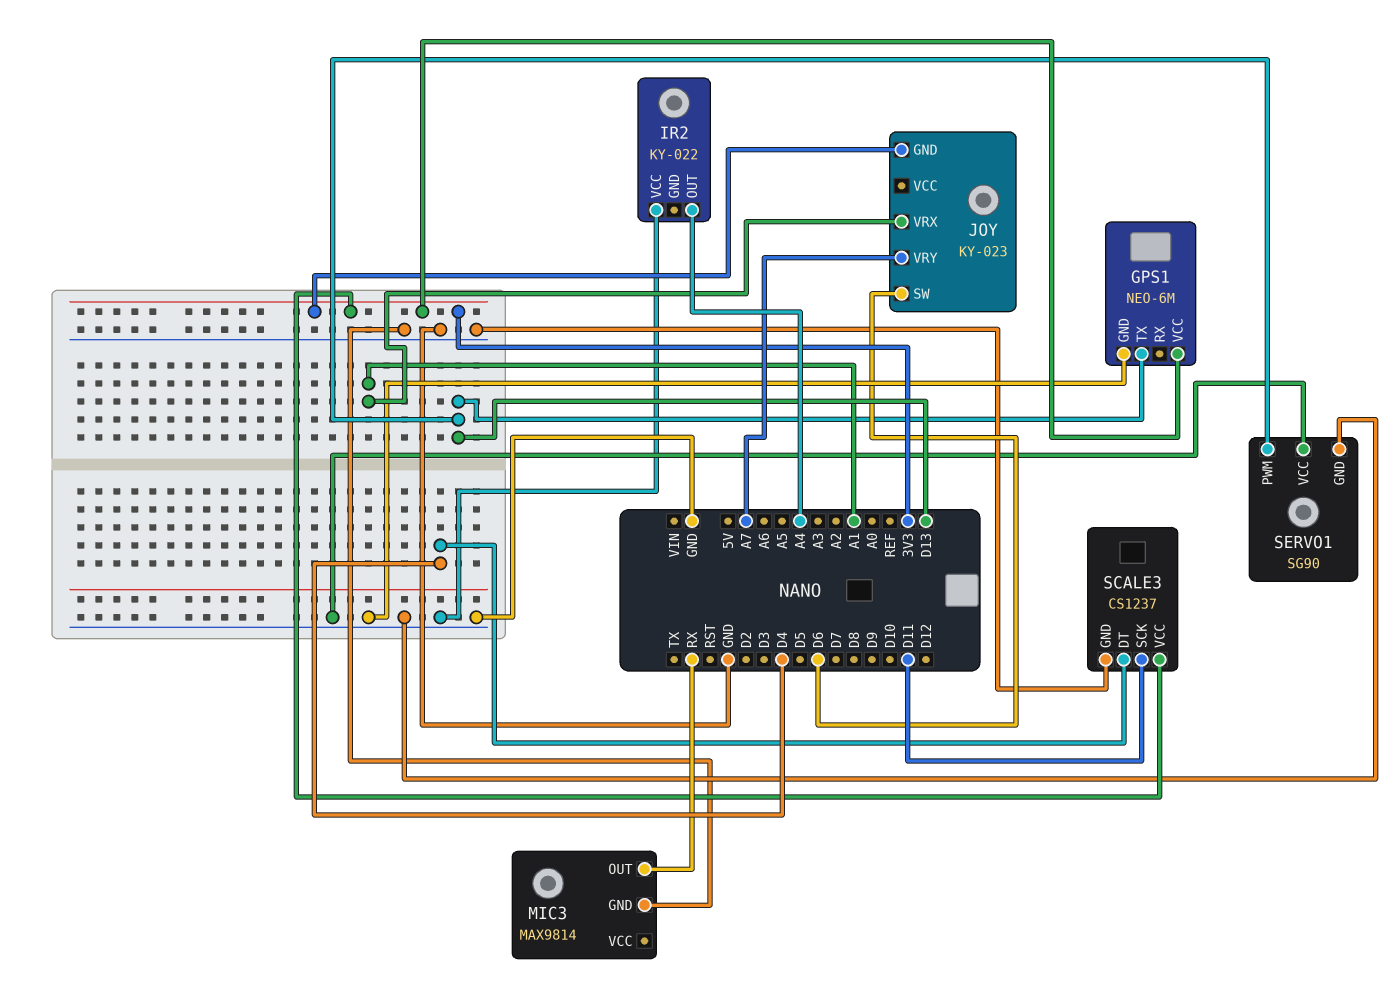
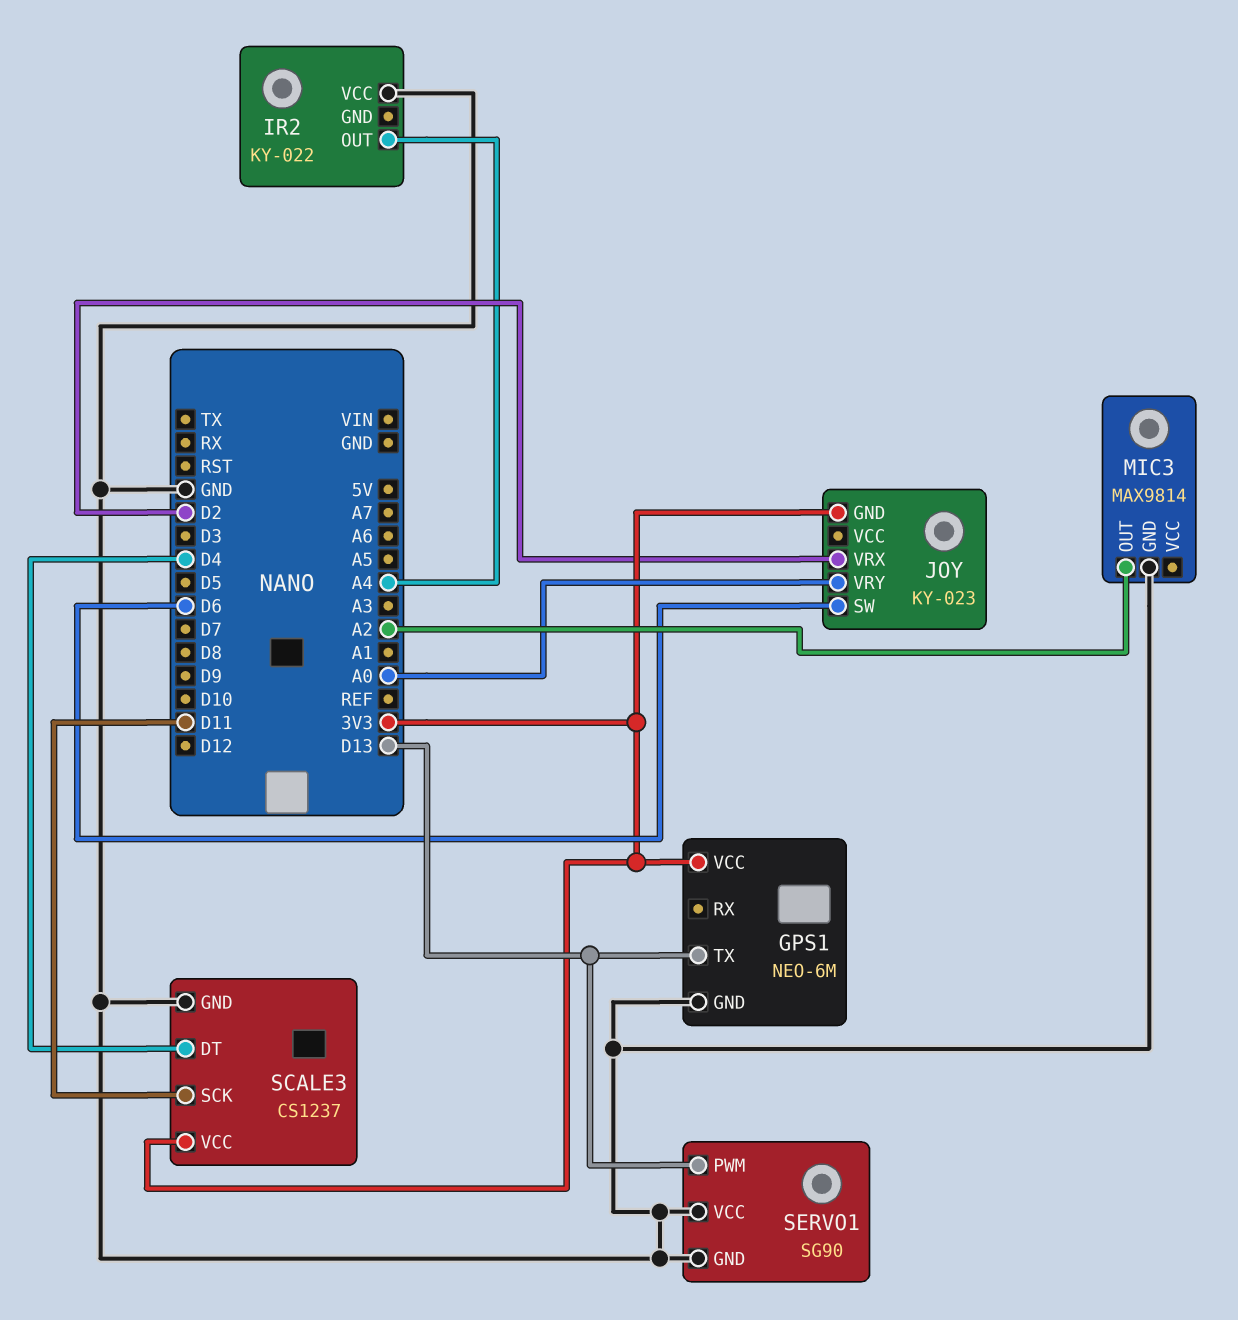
JOY pin VRX: A1 -> D2
JOY pin VRY: A7 -> A0
MIC3 pin OUT: RX -> A2

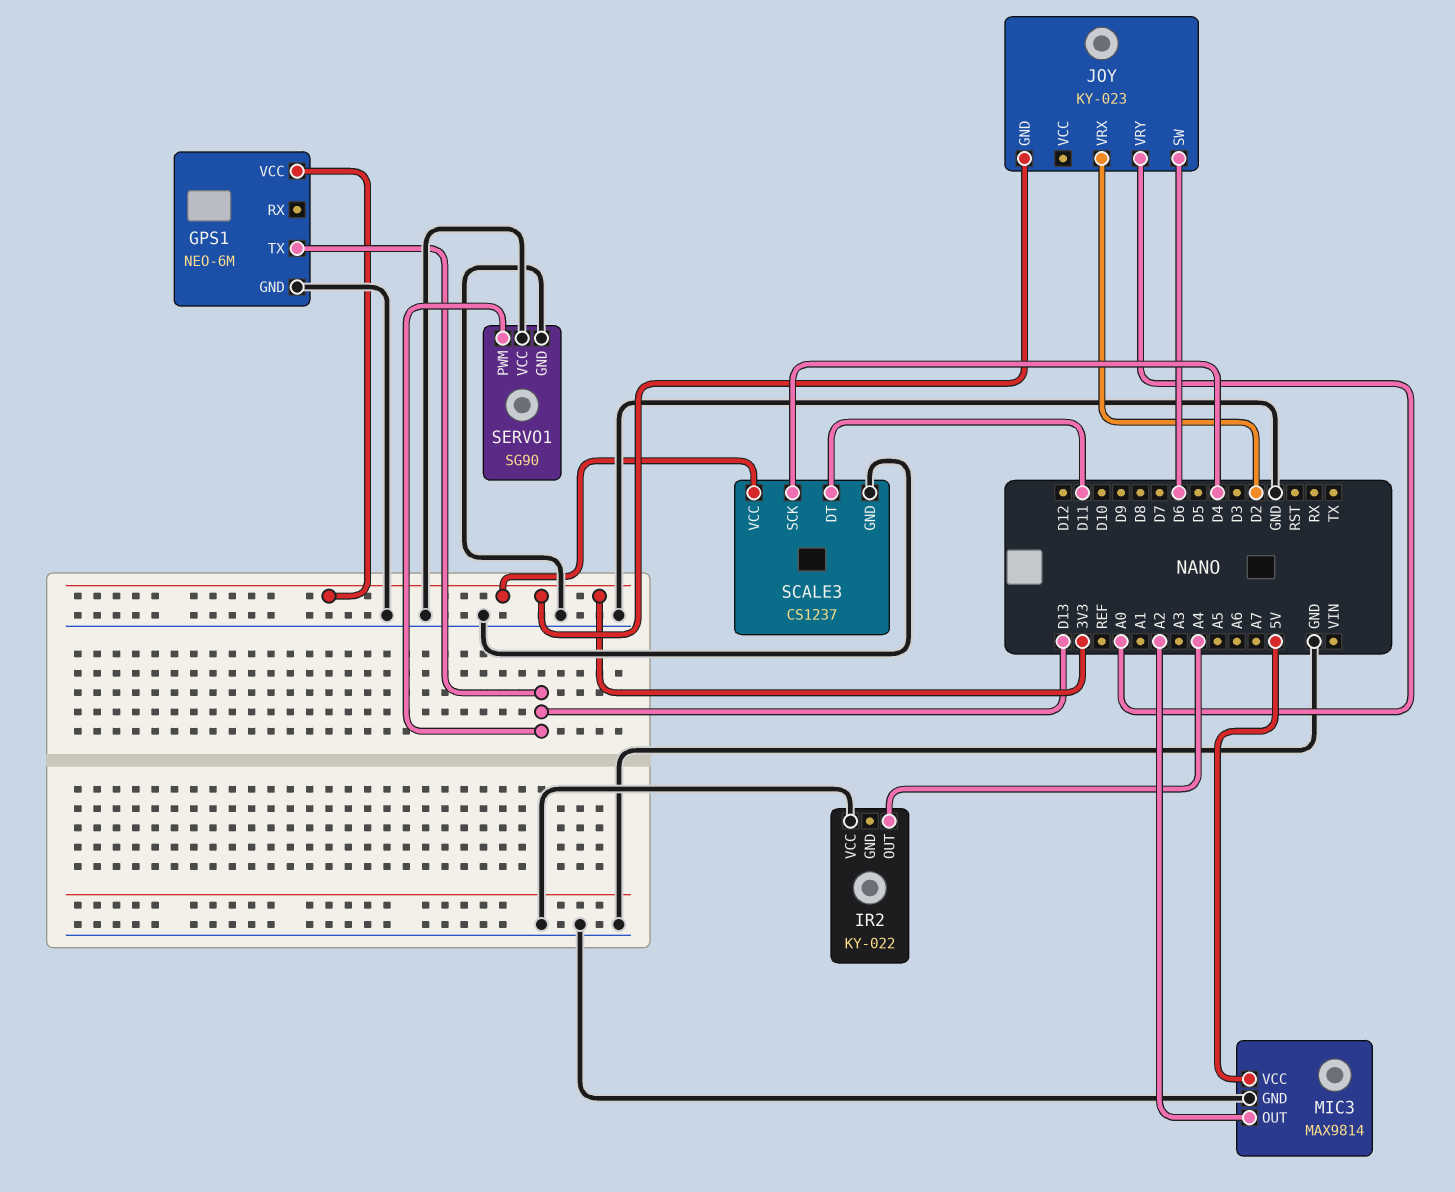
MIC3 pin VCC: none -> 5V
SCALE3 pin DT: D4 -> D11
SCALE3 pin SCK: D11 -> D4

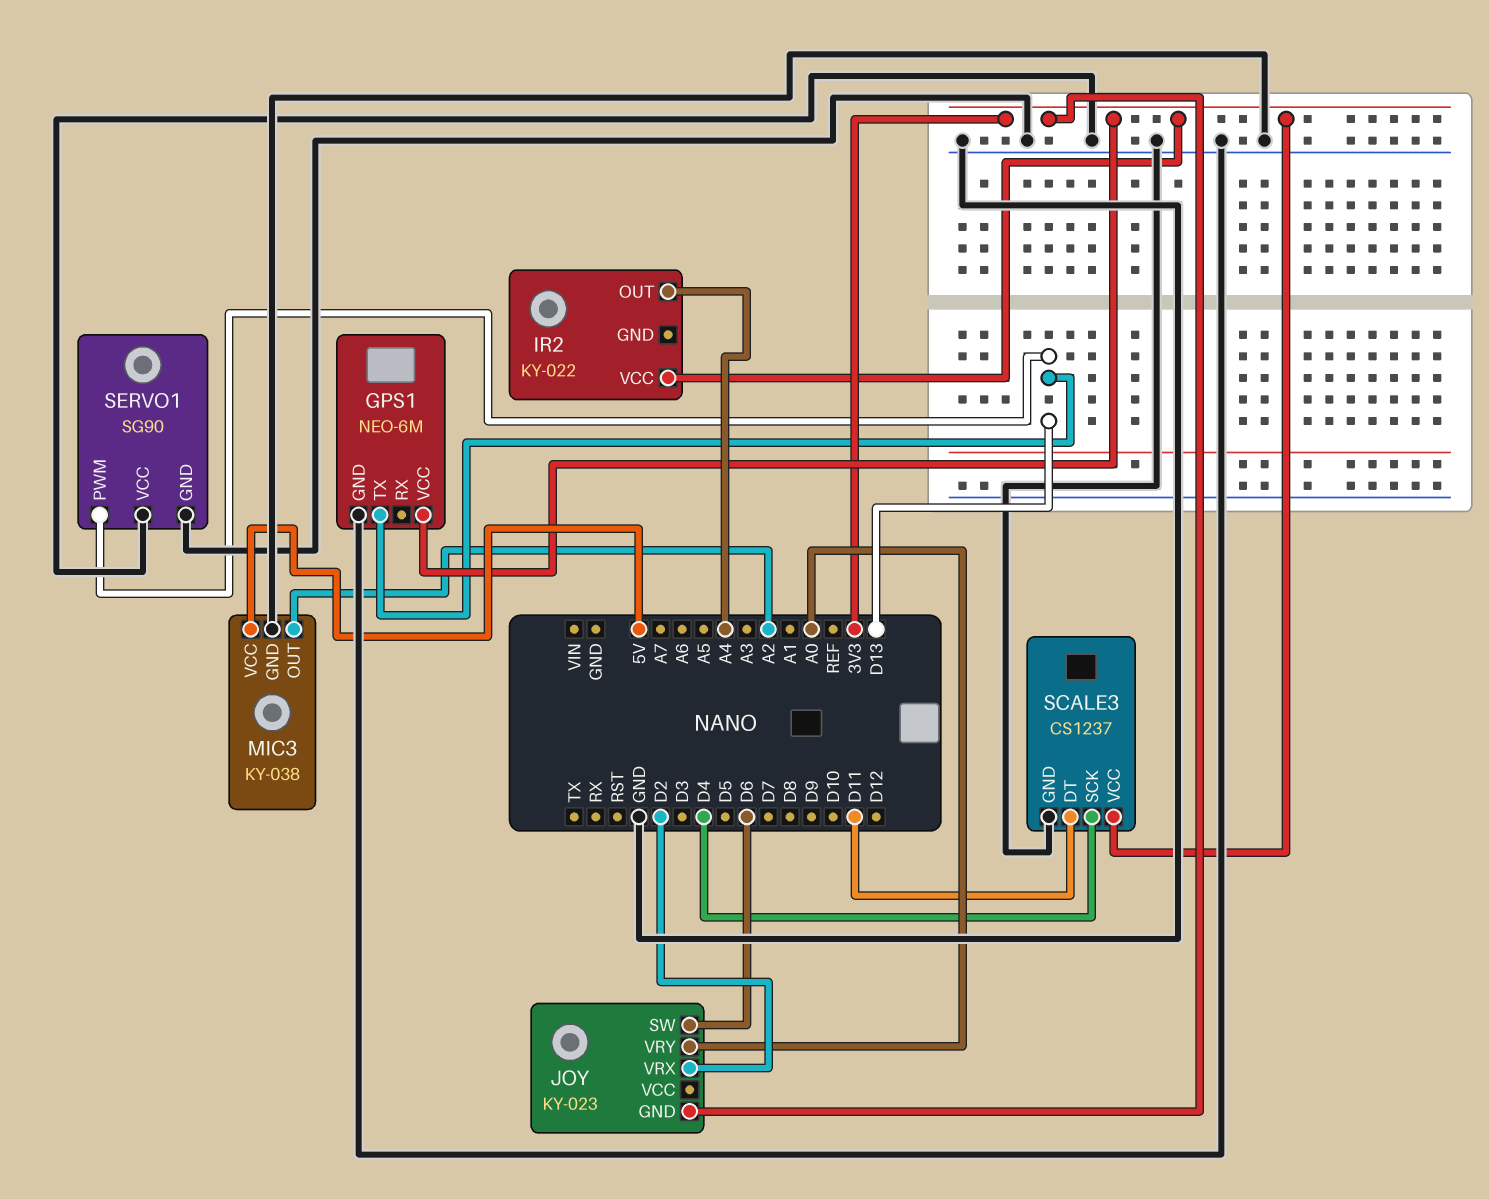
IR2 pin VCC: GND -> 3V3
MIC3: MAX9814 -> KY-038

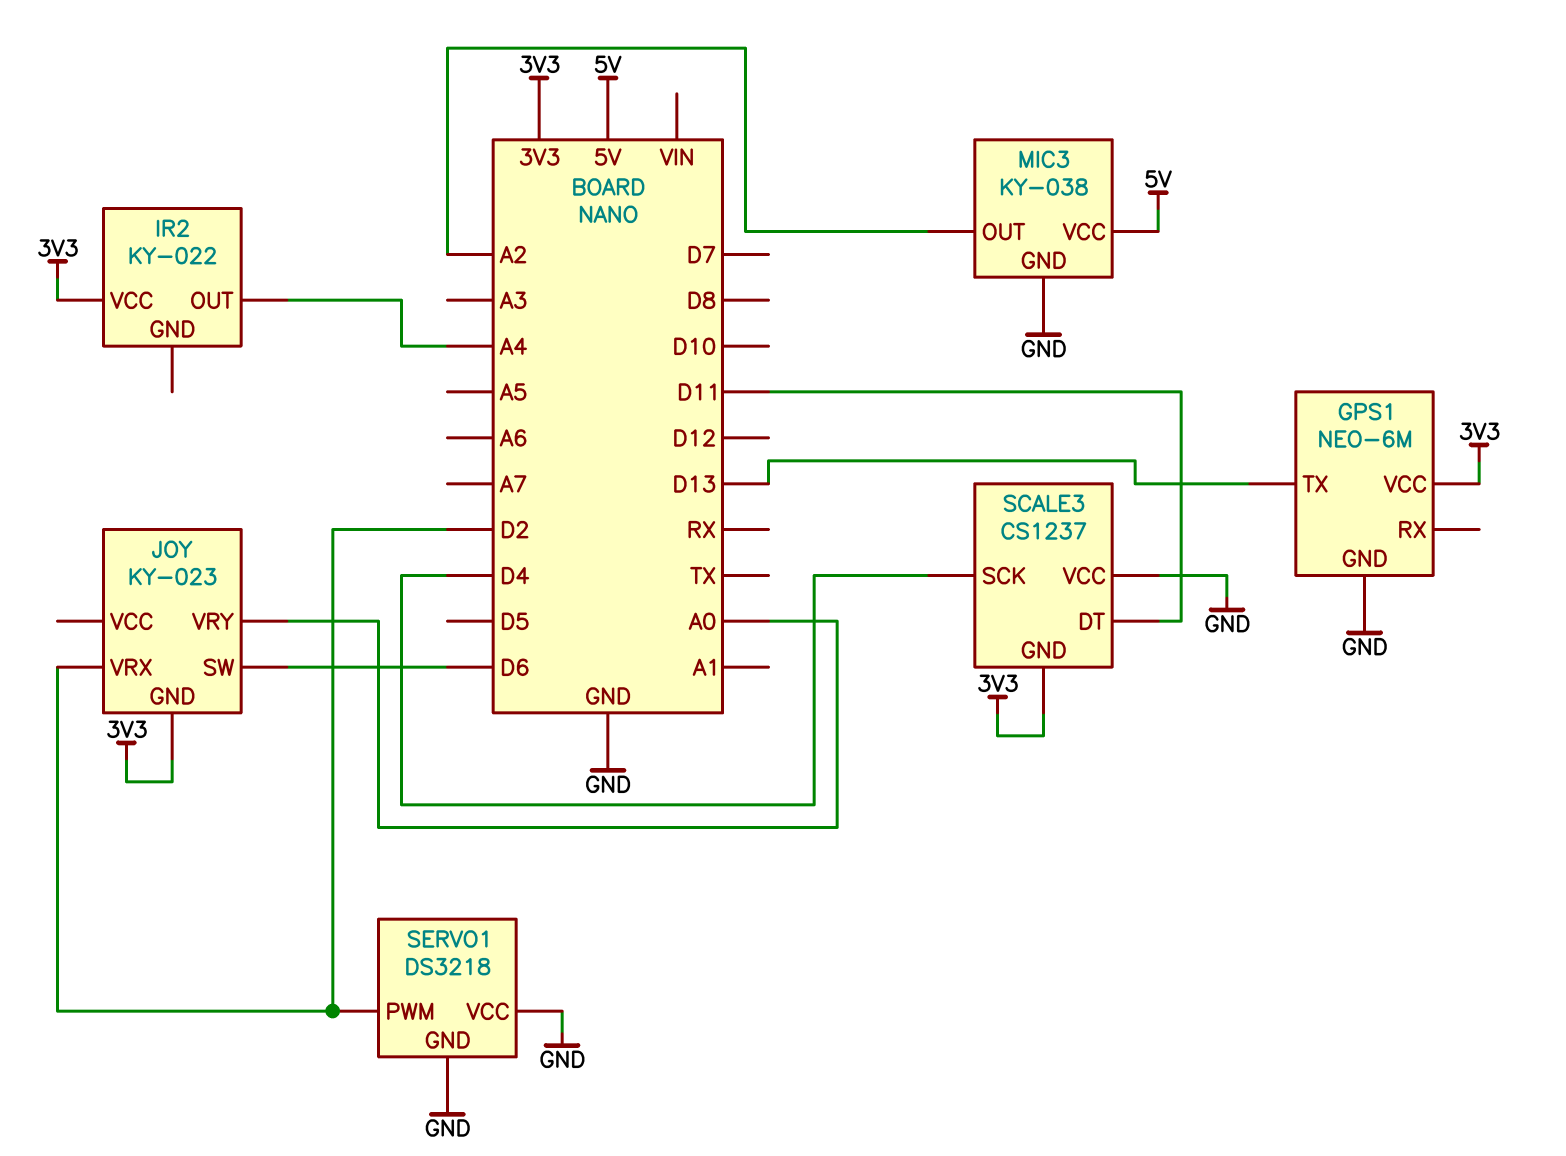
SCALE3 pin GND: GND -> 3V3
SCALE3 pin VCC: 3V3 -> GND
SERVO1: SG90 -> DS3218
SERVO1 pin PWM: D13 -> D2

